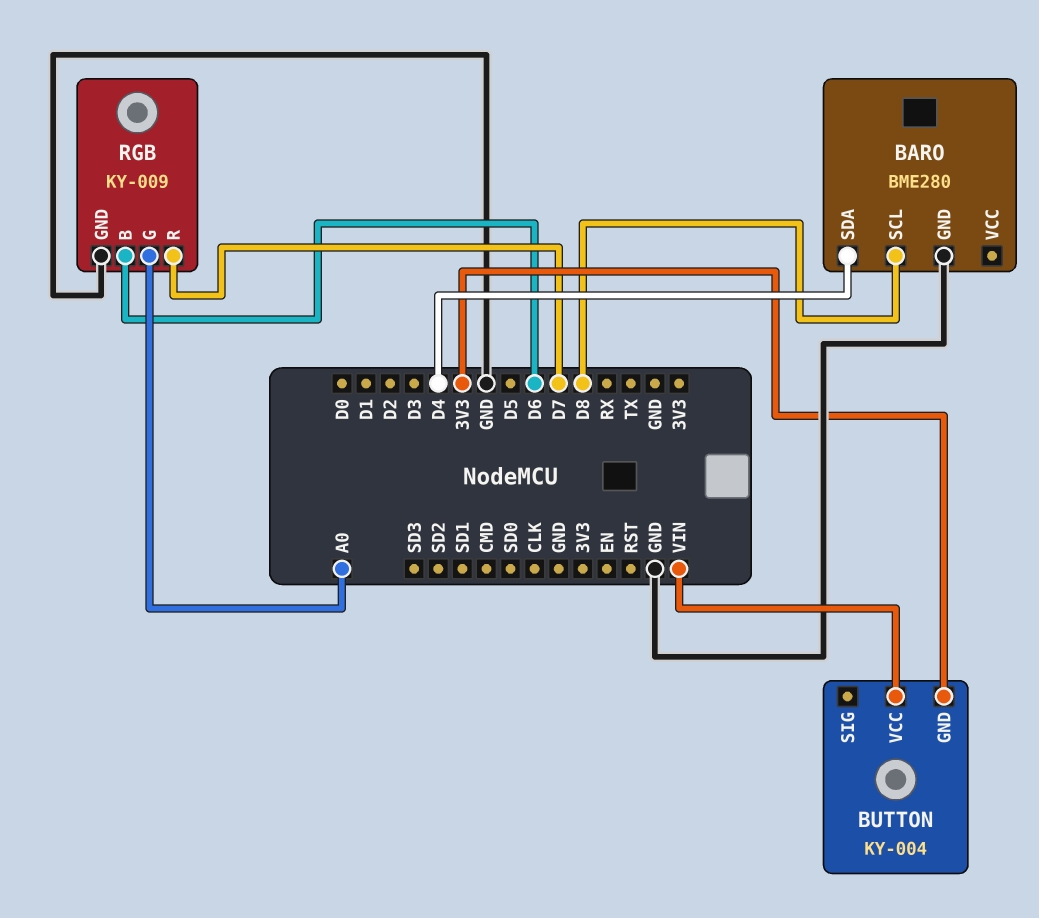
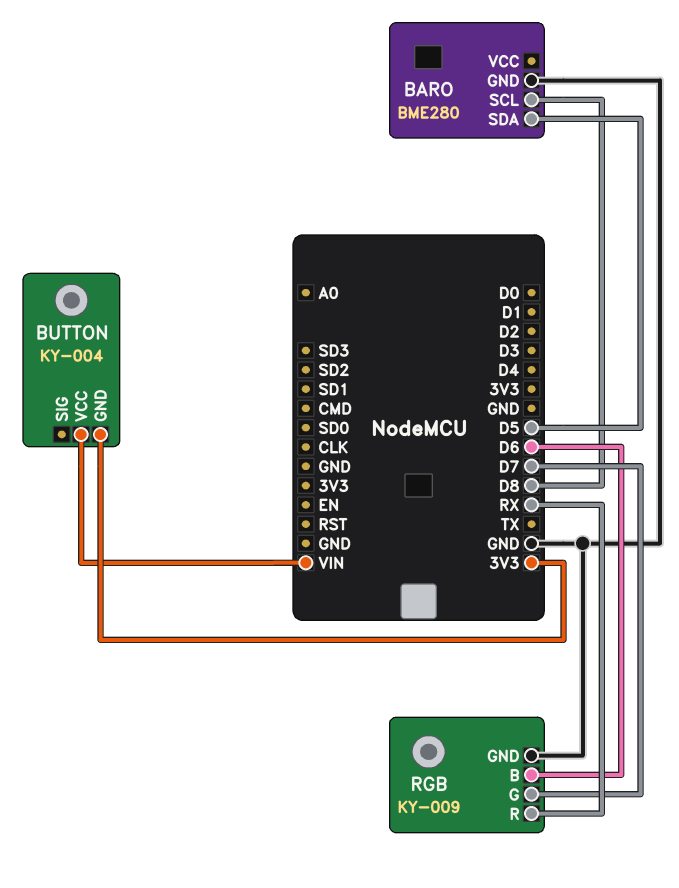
BARO pin SDA: D4 -> D5
RGB pin G: A0 -> D7
RGB pin R: D7 -> RX

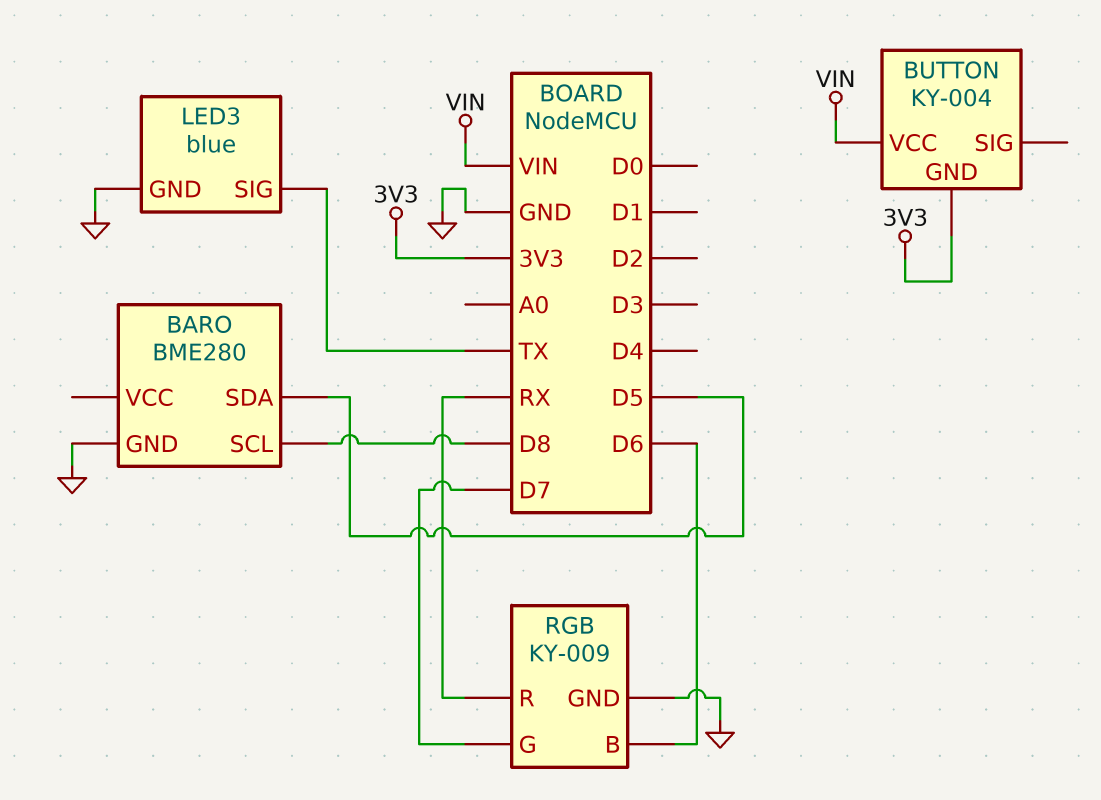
LED3: none -> blue
LED3 pin GND: none -> GND
LED3 pin SIG: none -> TX

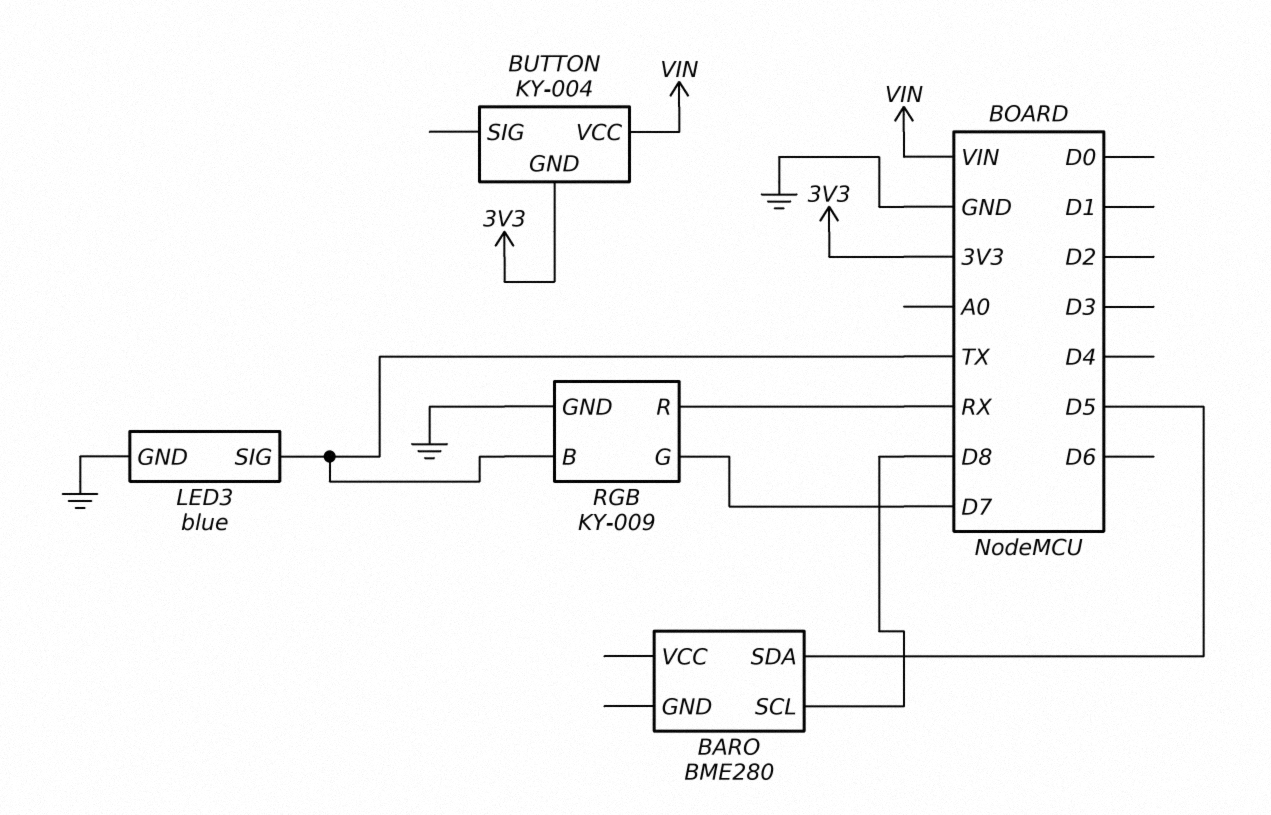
BARO pin GND: GND -> none
RGB pin B: D6 -> TX

